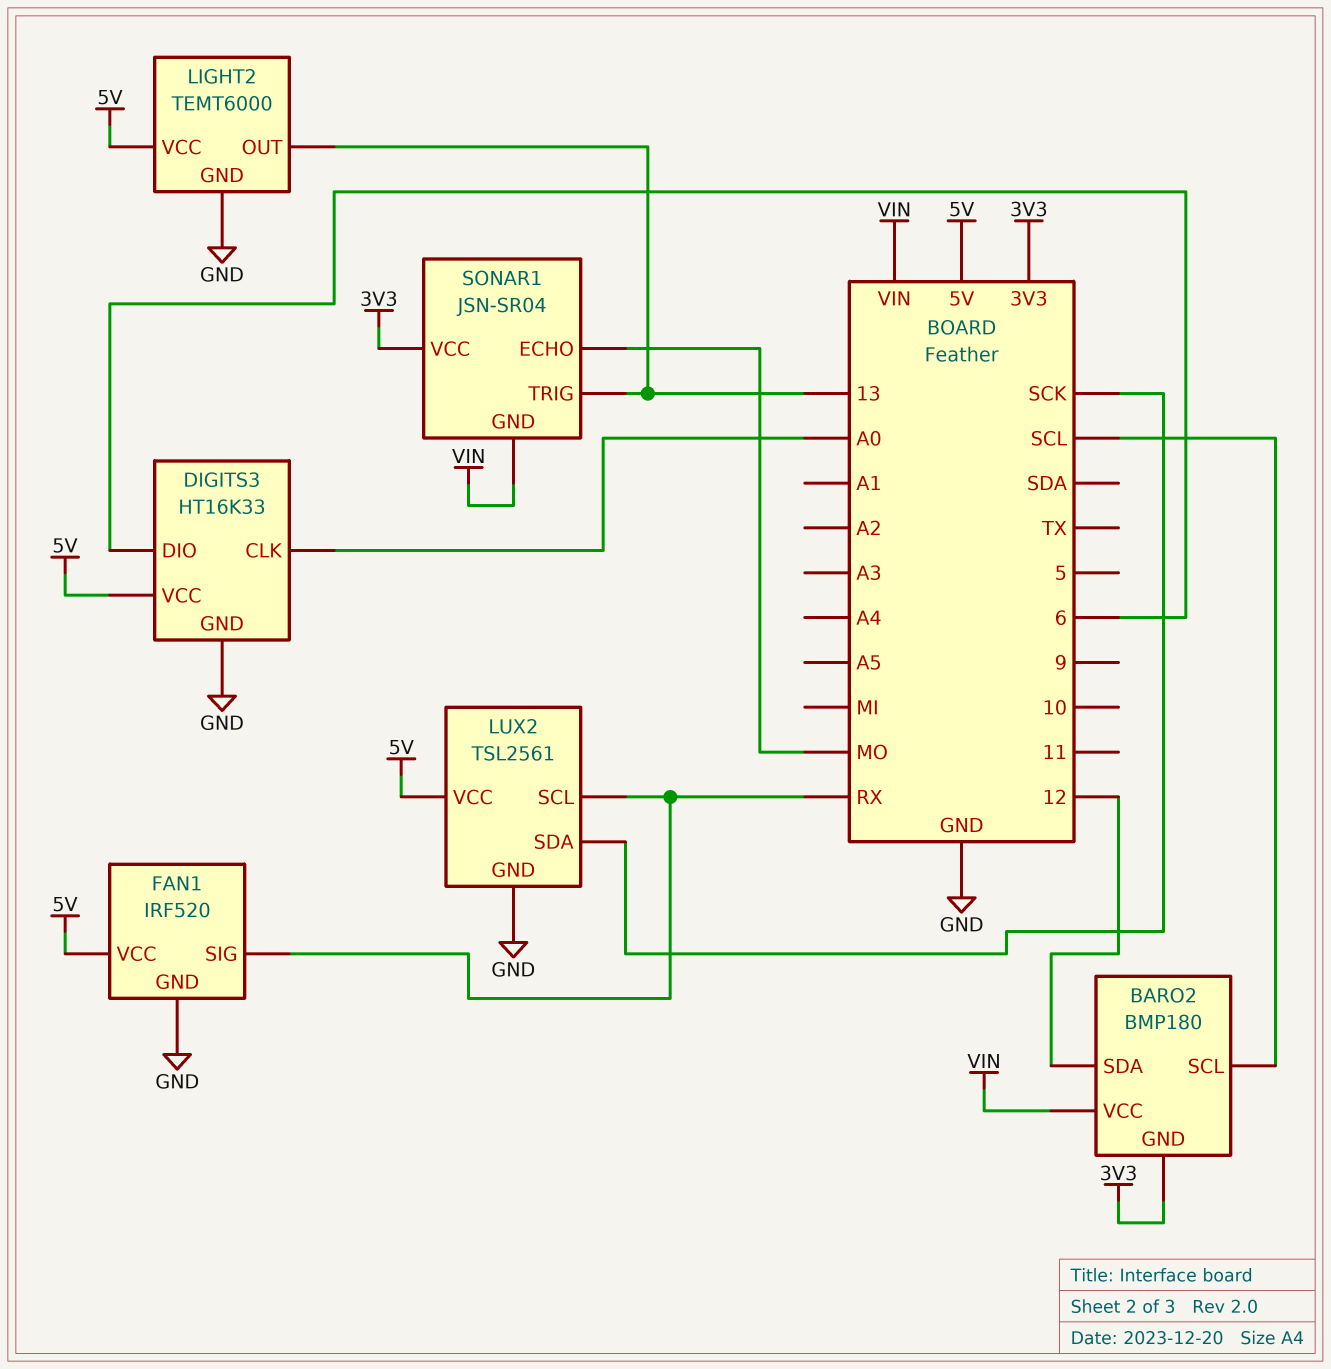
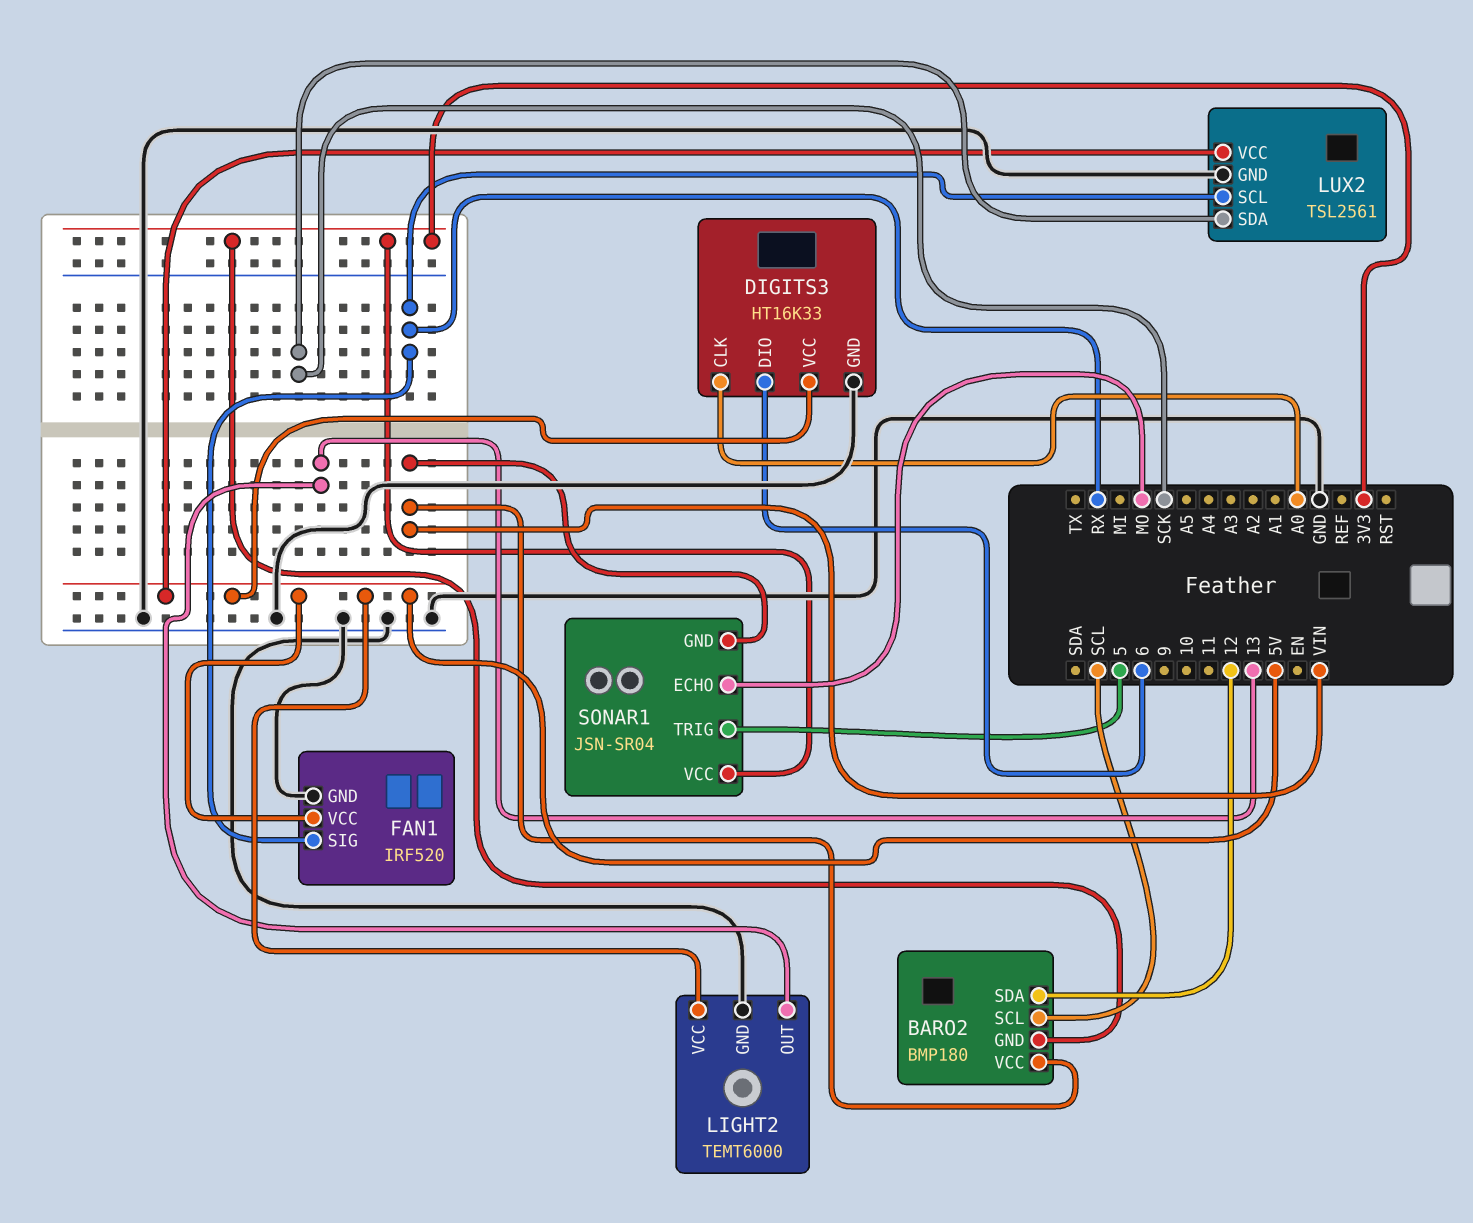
SONAR1 pin TRIG: 13 -> 5

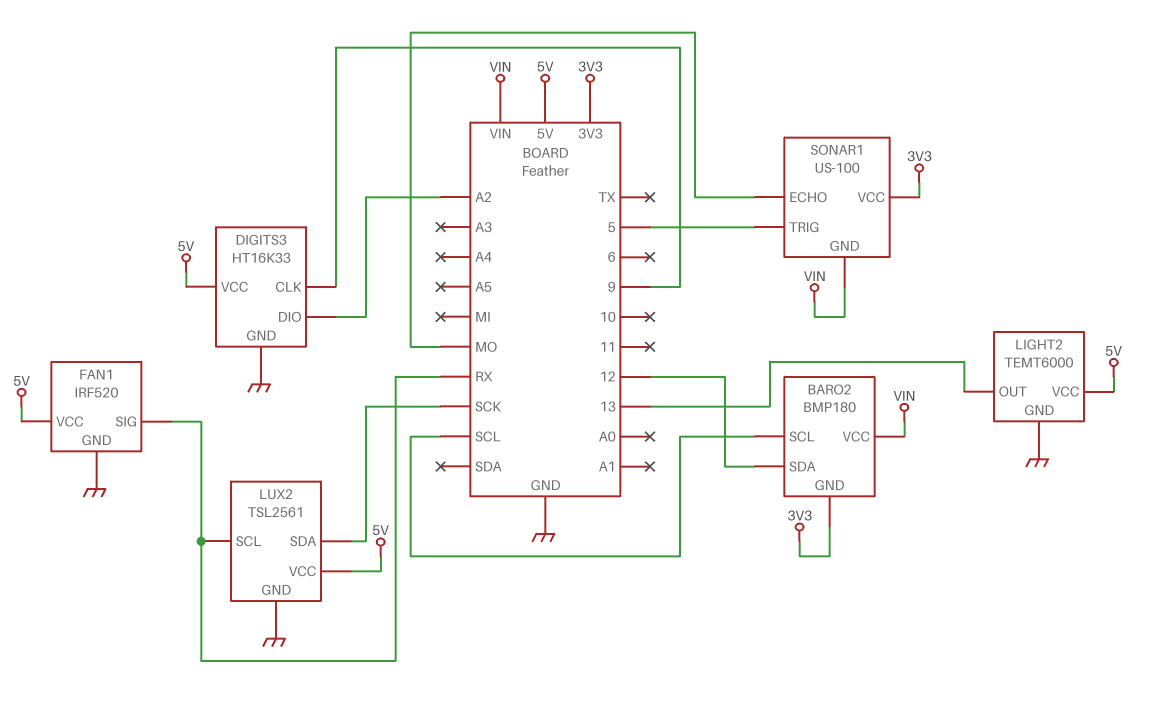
DIGITS3 pin CLK: A0 -> 9
DIGITS3 pin DIO: 6 -> A2
SONAR1: JSN-SR04 -> US-100

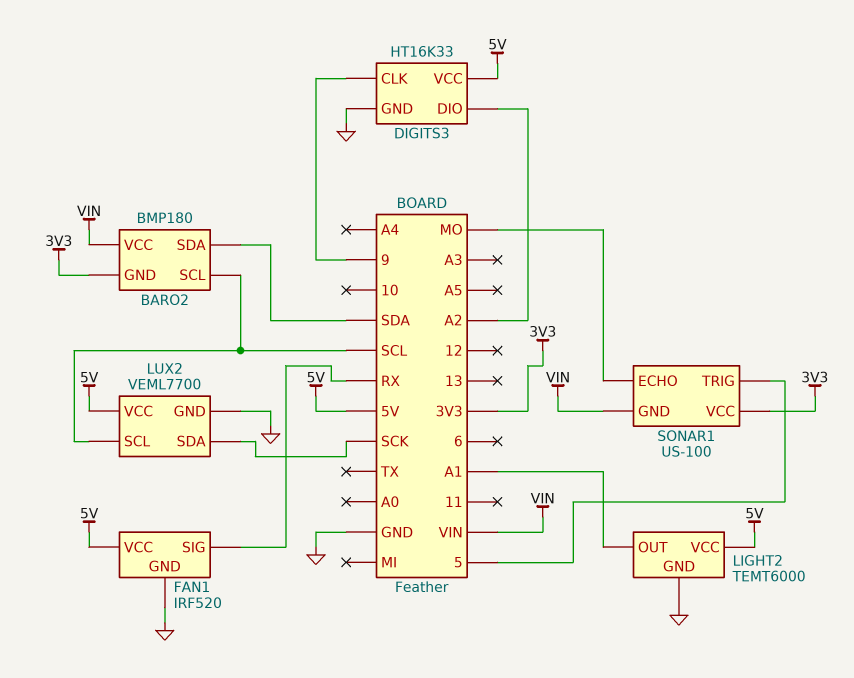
BARO2 pin SDA: 12 -> SDA
LIGHT2 pin OUT: 13 -> A1
LUX2: TSL2561 -> VEML7700
LUX2 pin SCL: RX -> SCL

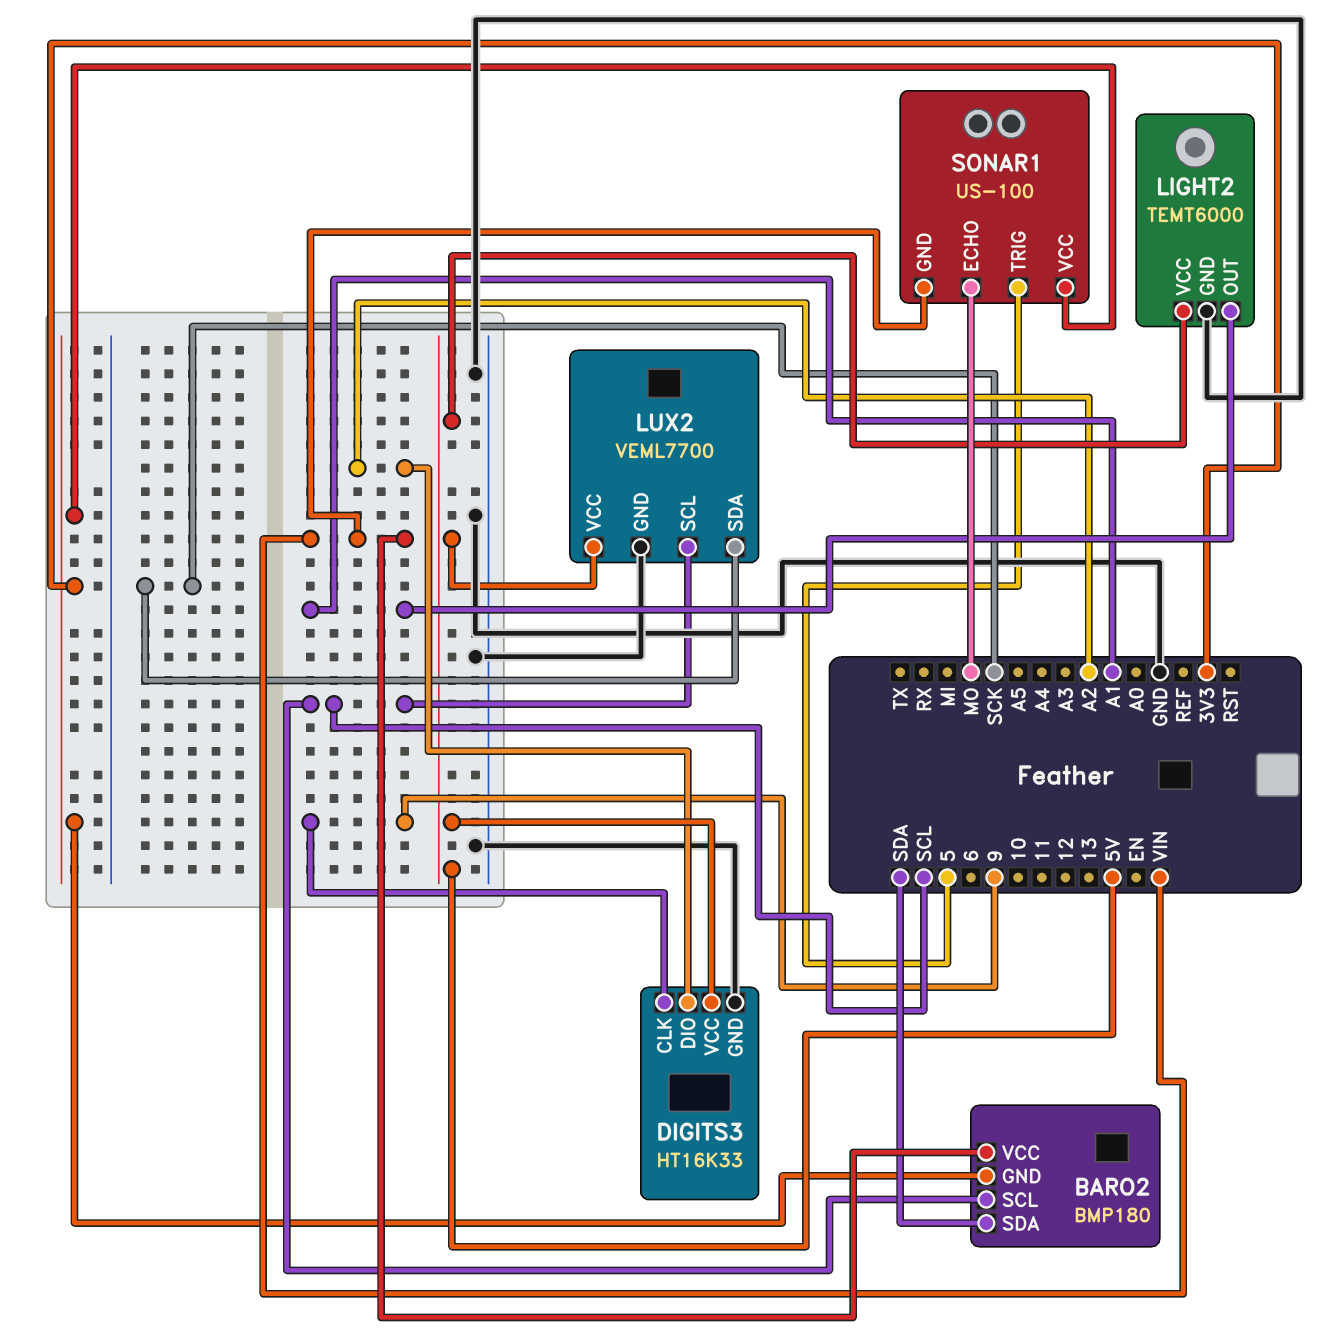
FAN1: IRF520 -> none
FAN1 pin GND: GND -> none
FAN1 pin SIG: RX -> none
FAN1 pin VCC: 5V -> none

